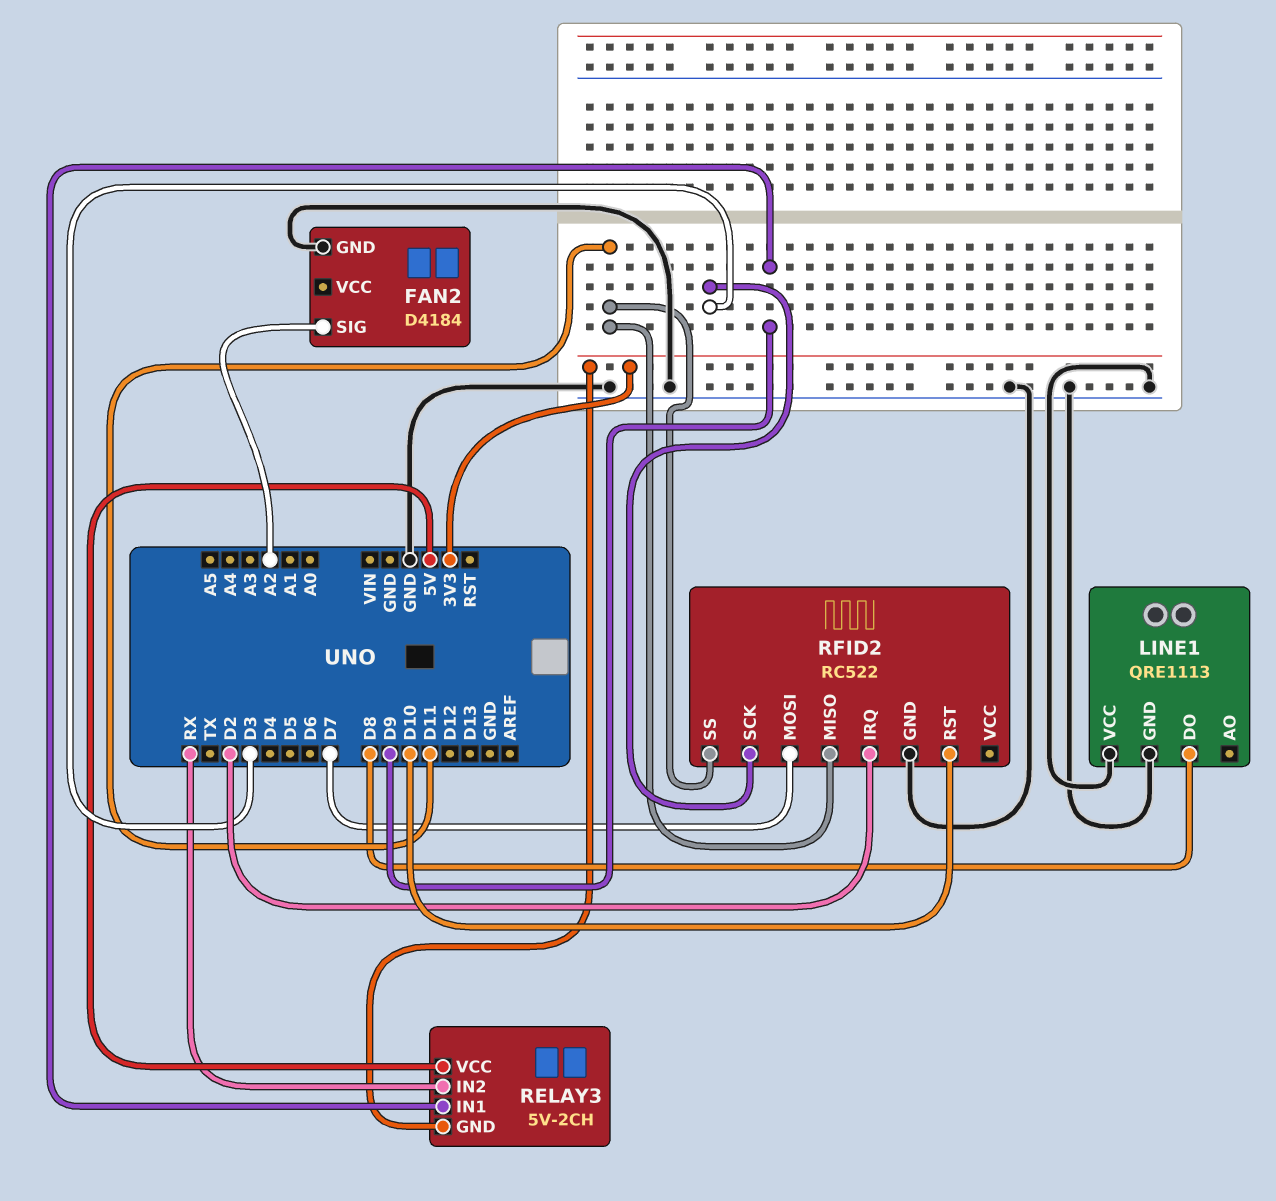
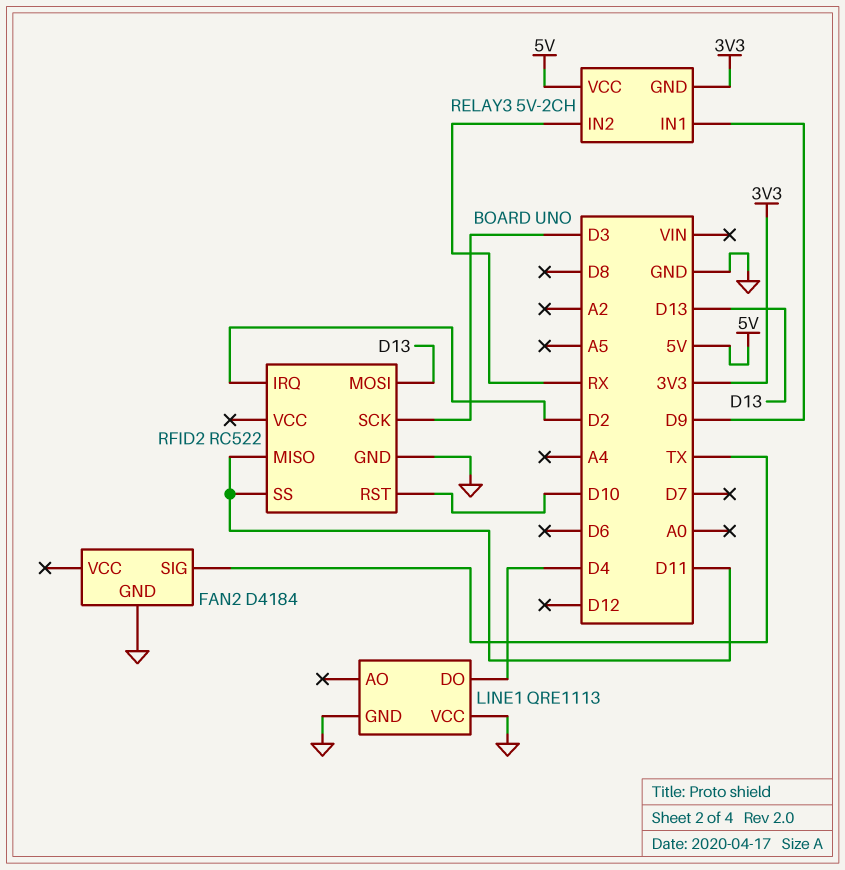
FAN2 pin SIG: A2 -> TX
LINE1 pin DO: D8 -> D4
RFID2 pin MOSI: D7 -> D13

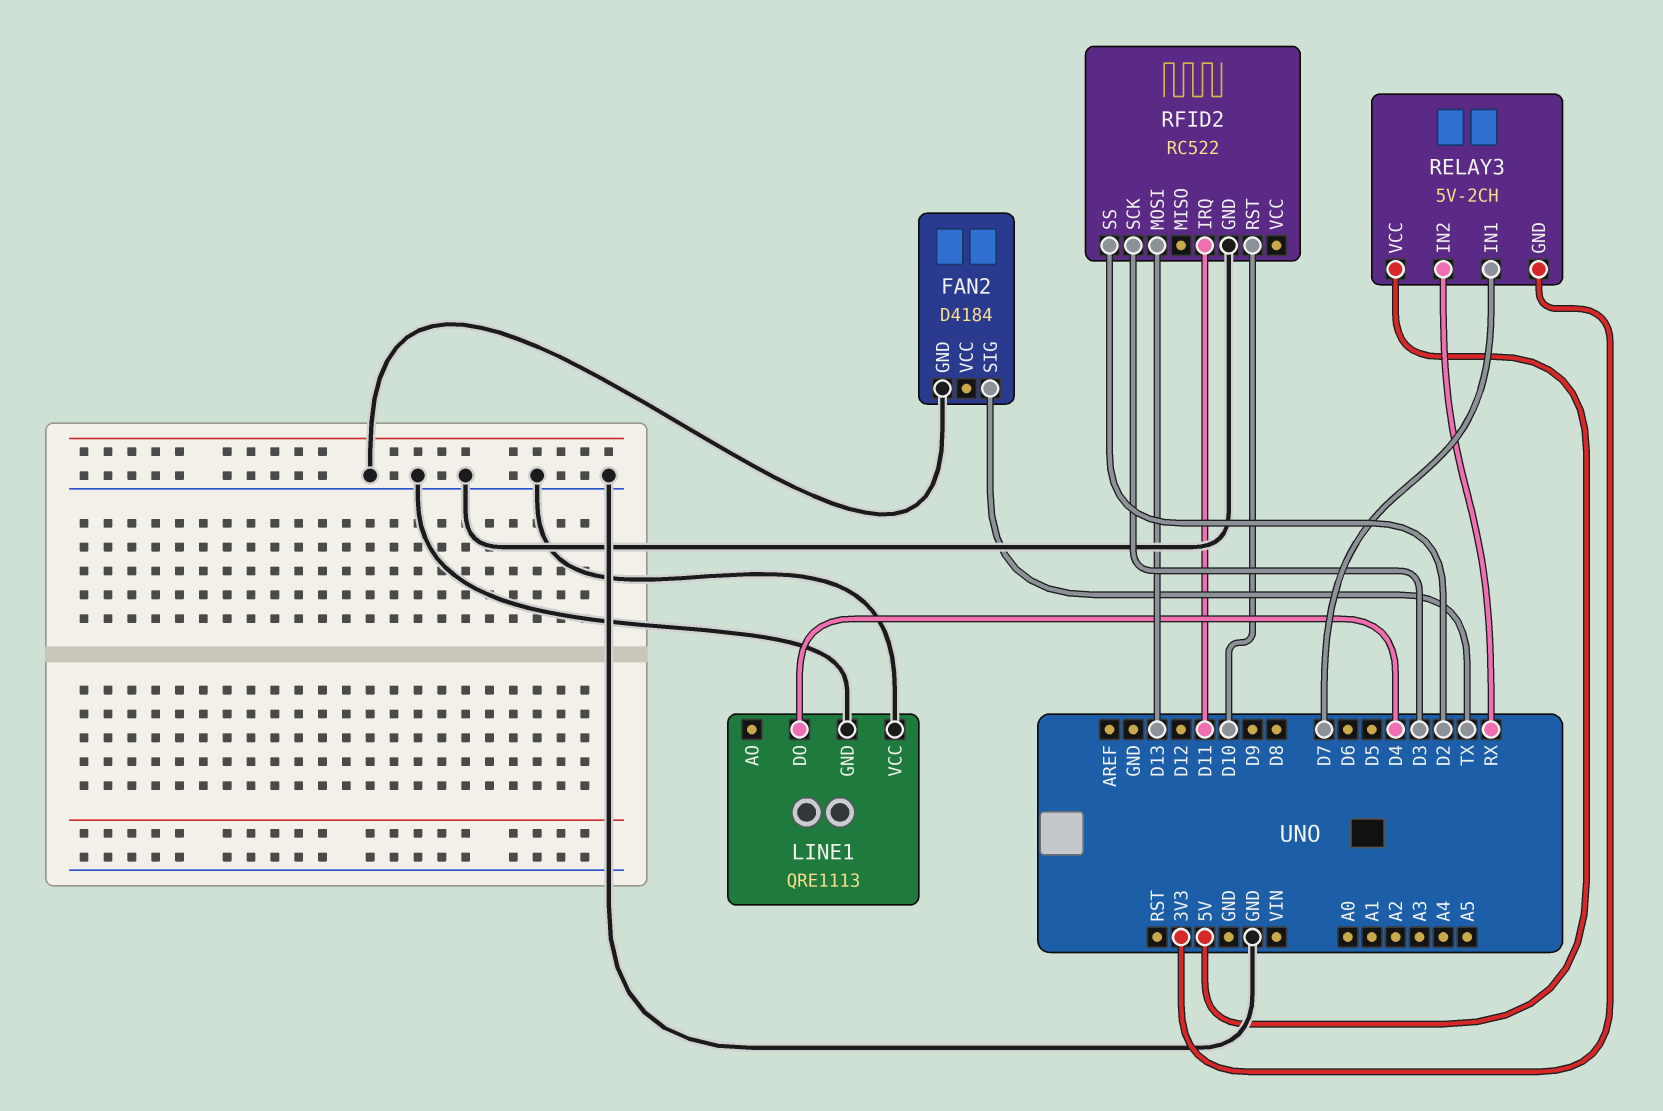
RELAY3 pin IN1: D9 -> D7
RFID2 pin IRQ: D2 -> D11
RFID2 pin MISO: D11 -> none
RFID2 pin SS: D11 -> D2

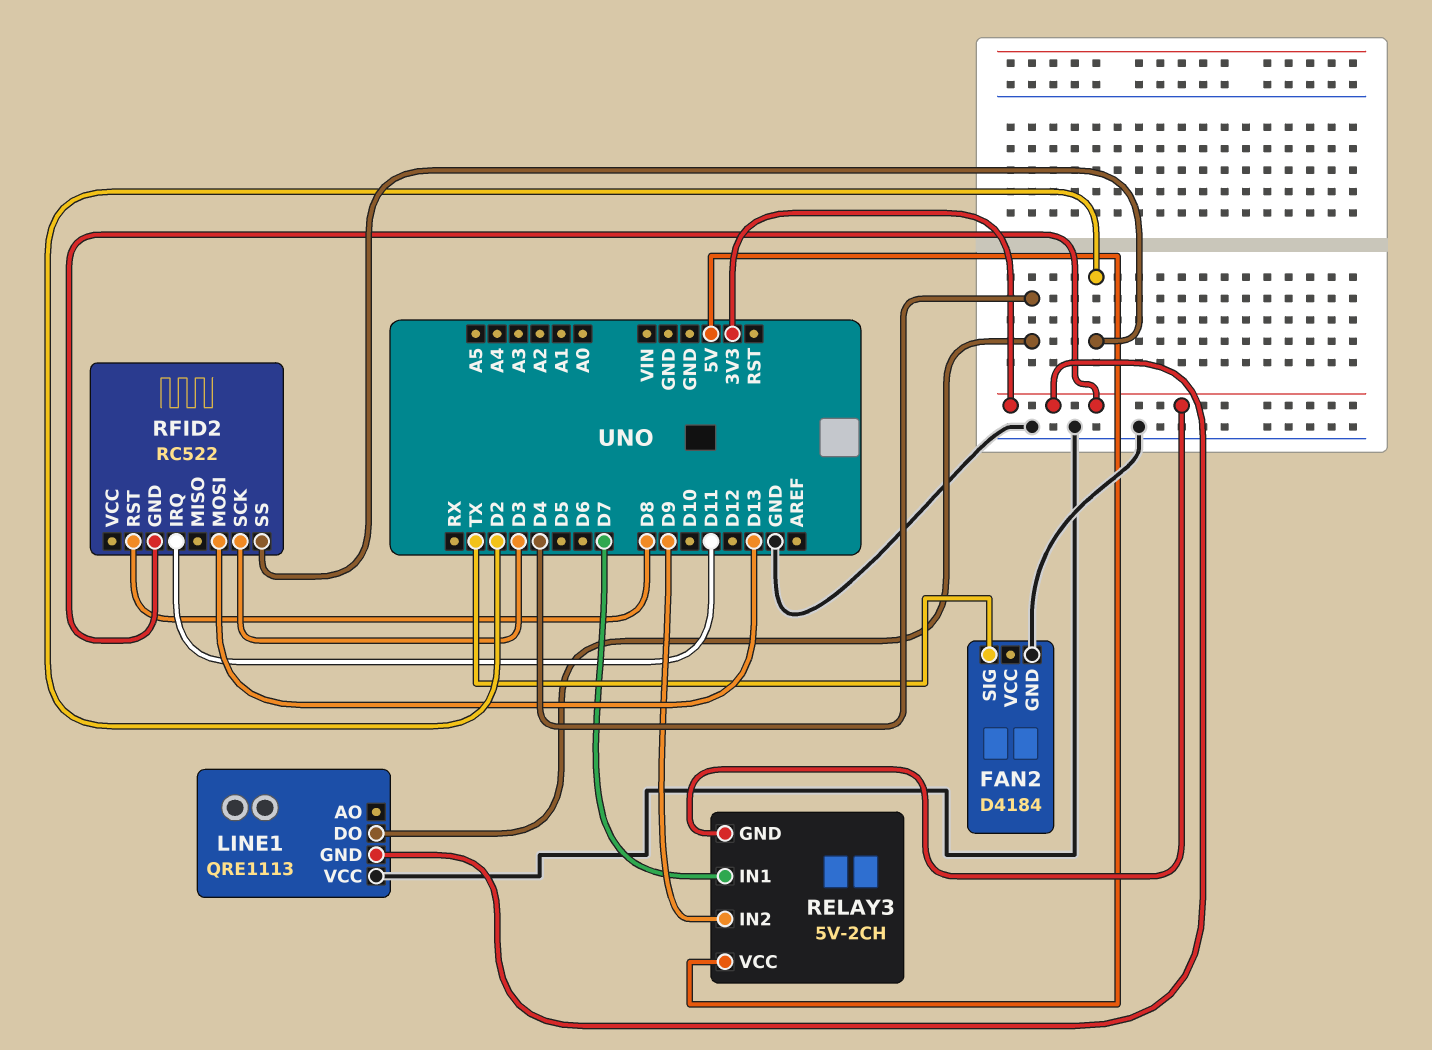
LINE1 pin GND: GND -> 3V3
RELAY3 pin IN2: RX -> D9
RFID2 pin GND: GND -> 3V3
RFID2 pin RST: D10 -> D8

